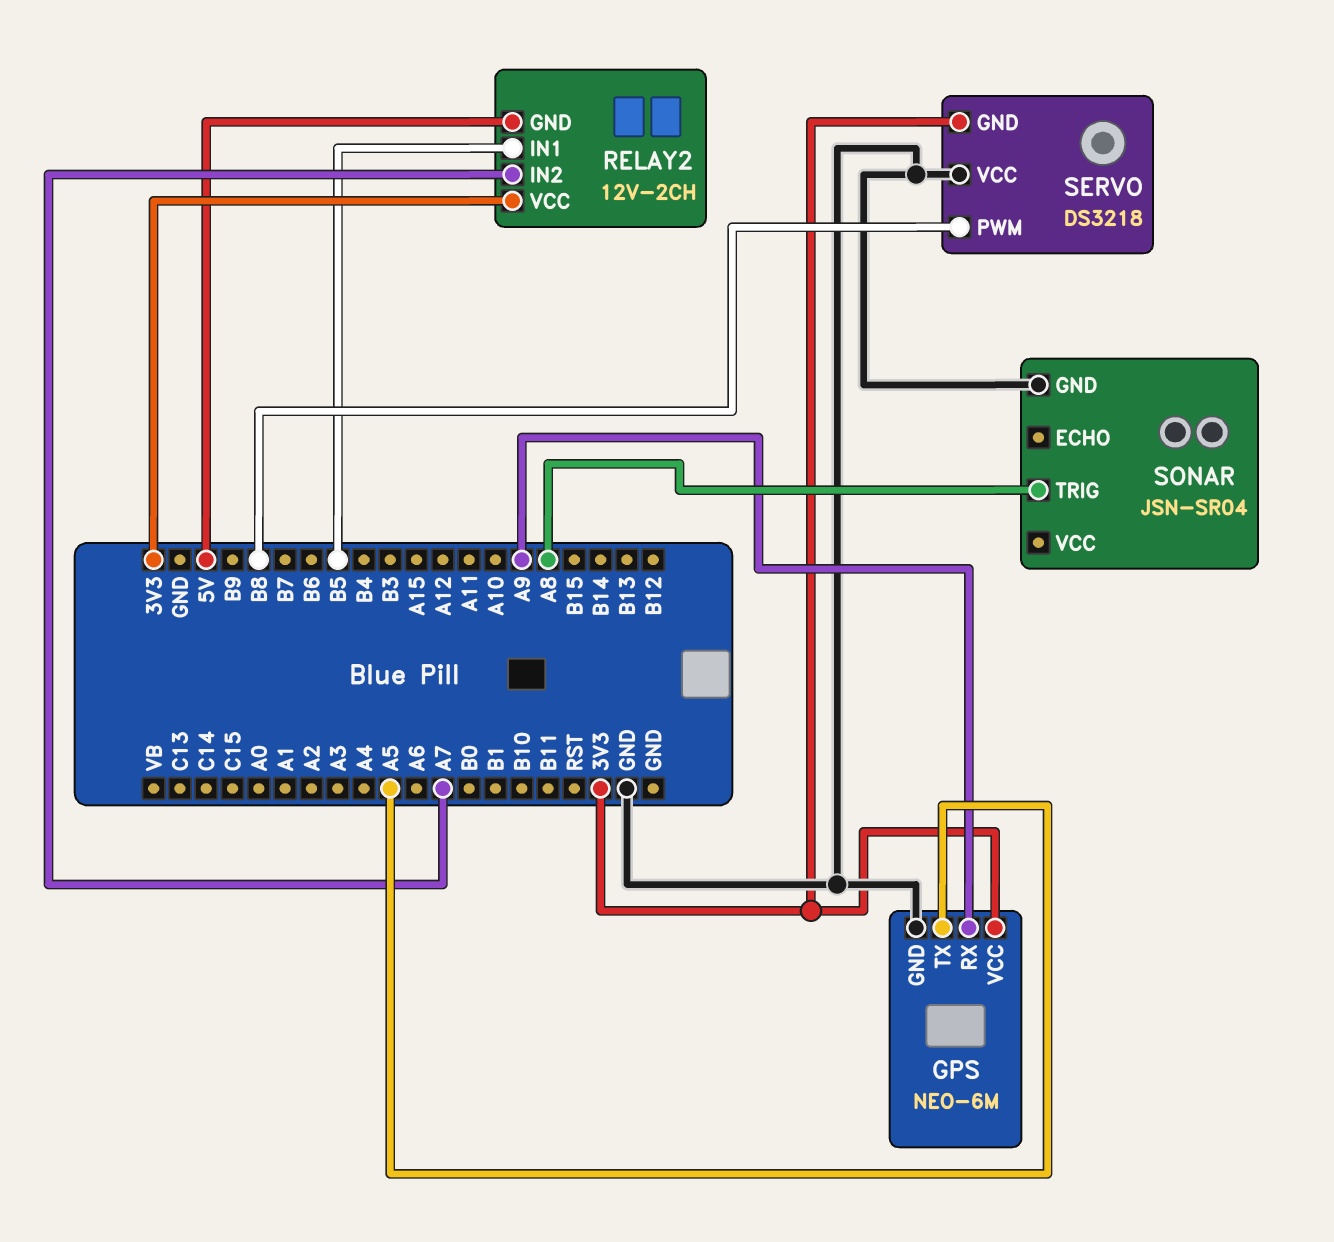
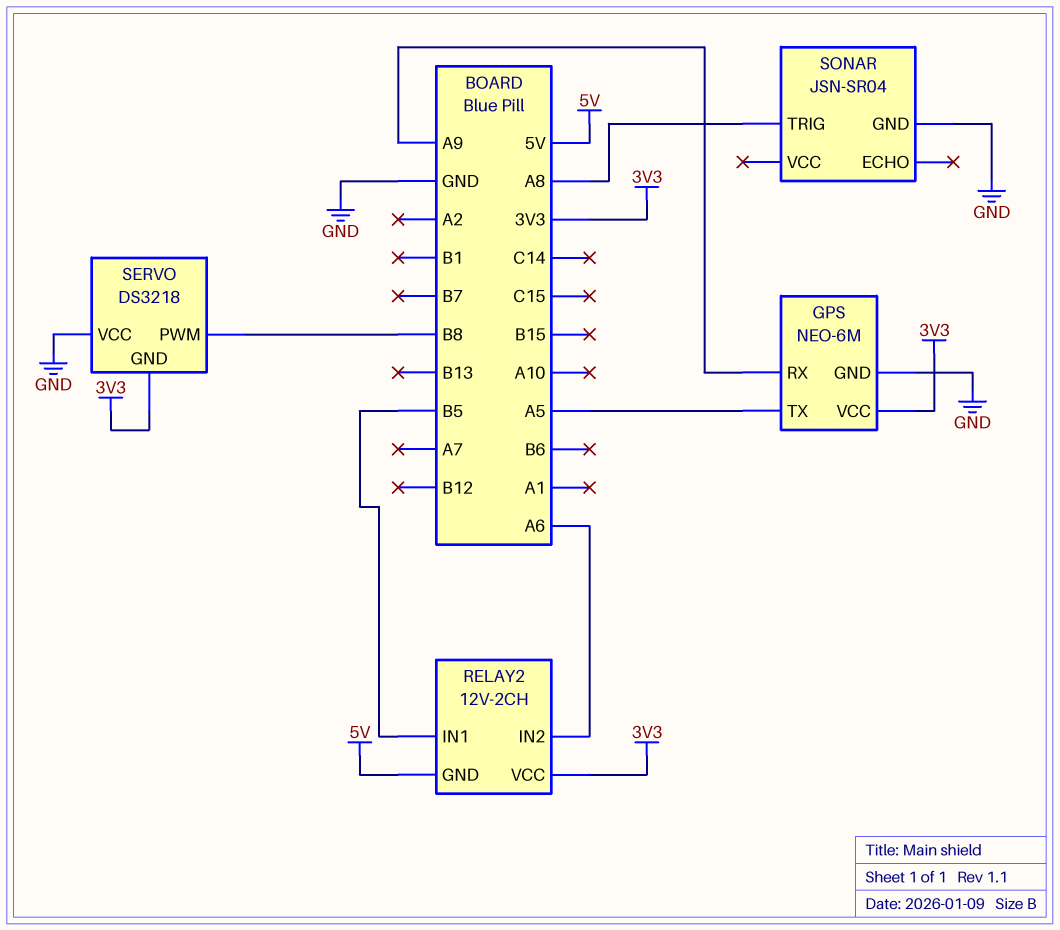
RELAY2 pin IN2: A7 -> A6

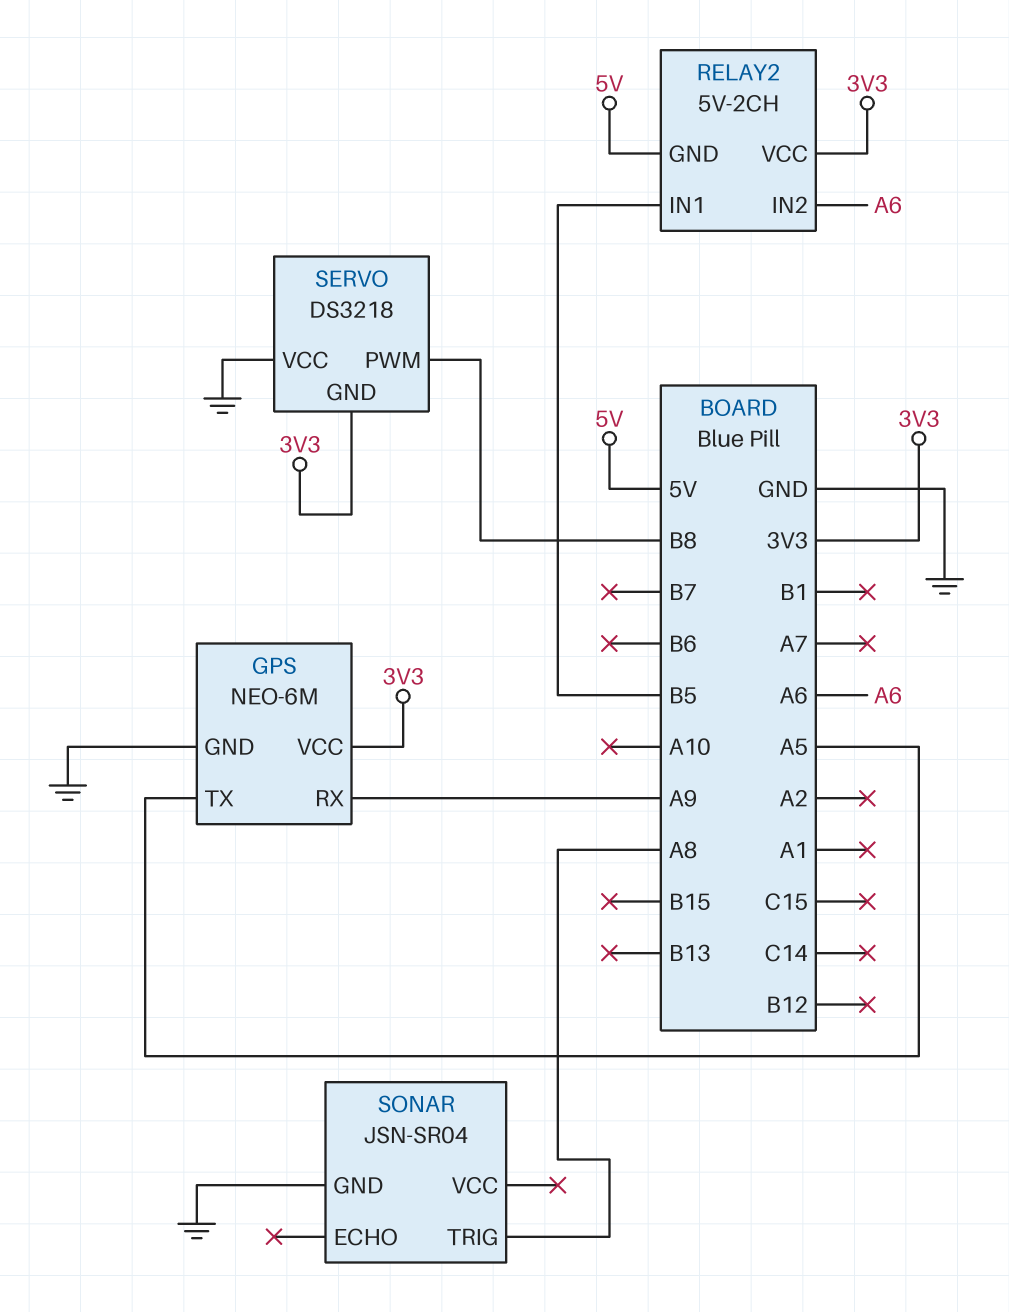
RELAY2: 12V-2CH -> 5V-2CH

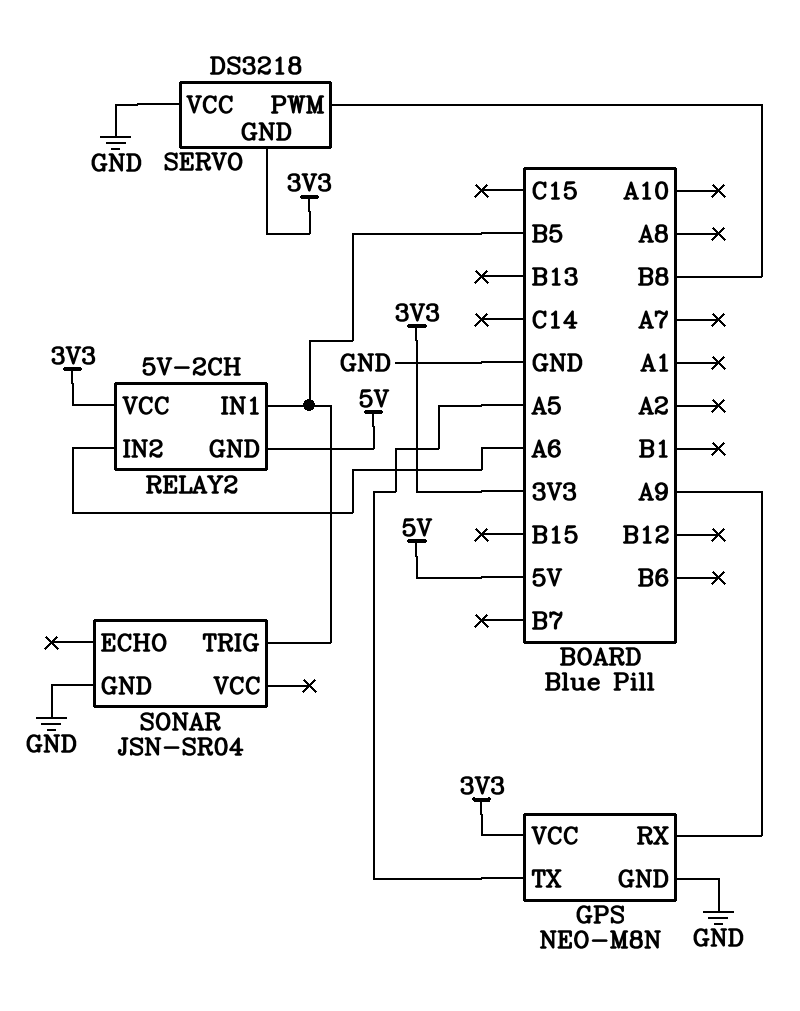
GPS: NEO-6M -> NEO-M8N
SONAR pin TRIG: A8 -> B5

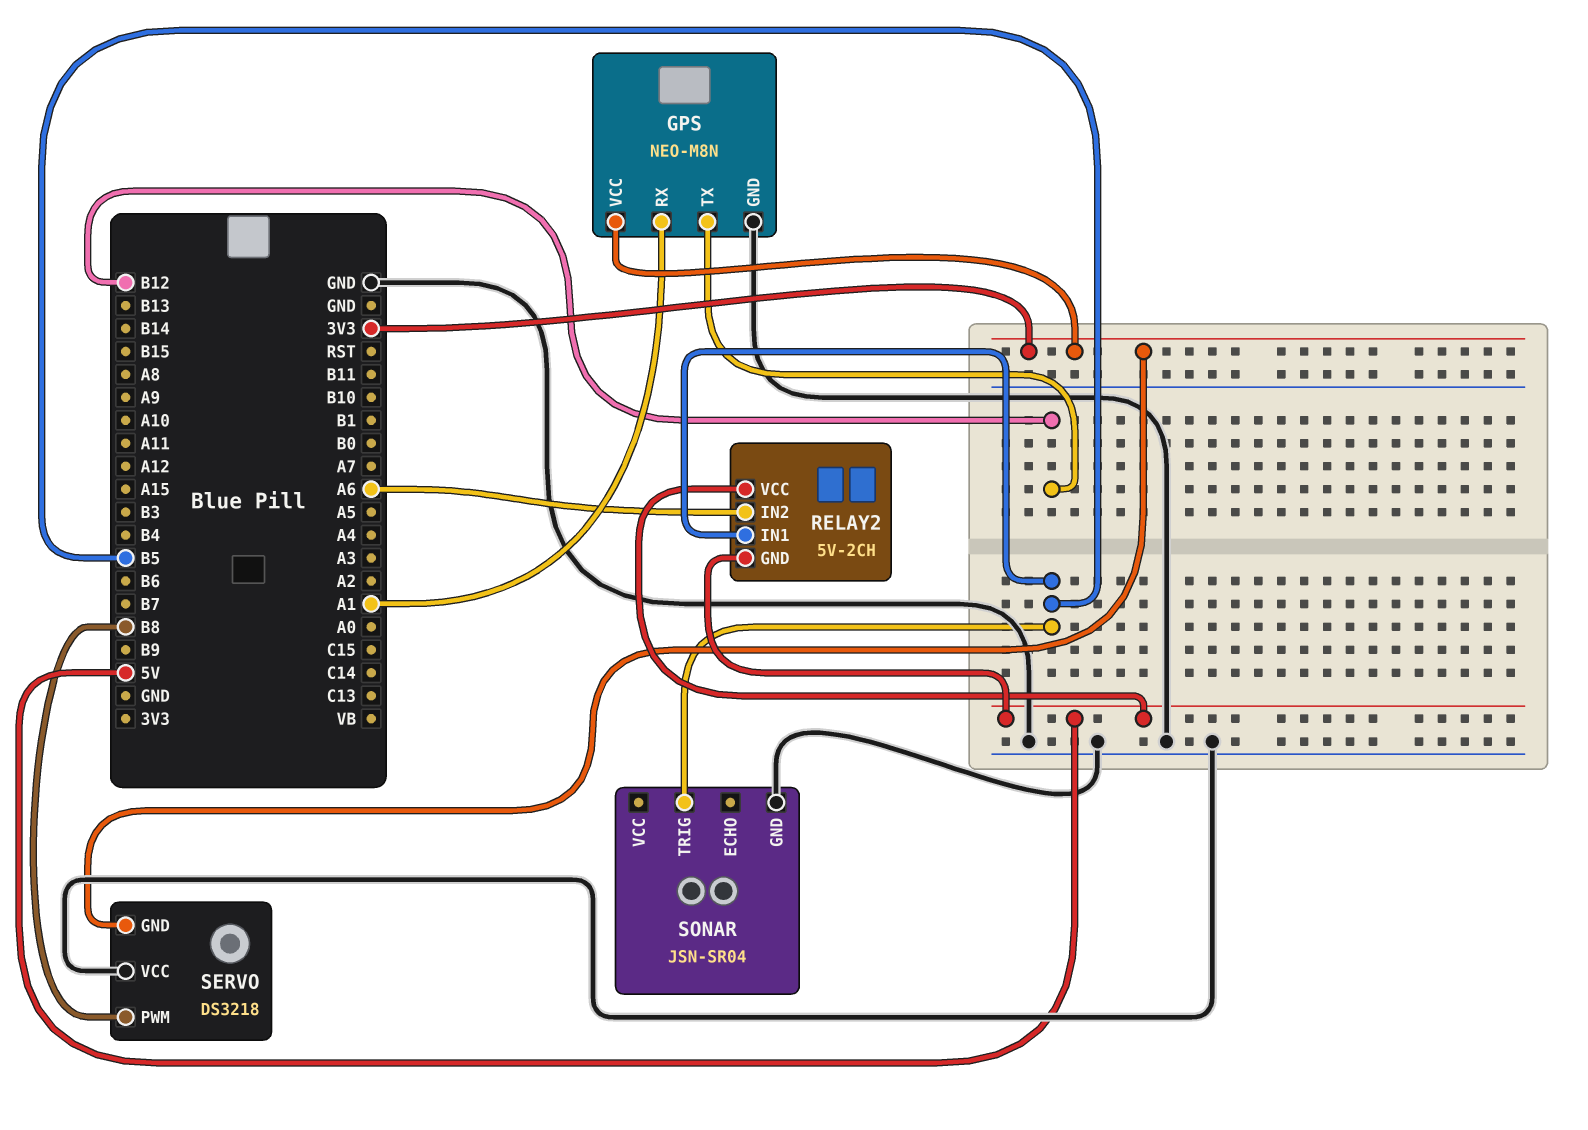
GPS pin RX: A9 -> A1
GPS pin TX: A5 -> B12
RELAY2 pin VCC: 3V3 -> 5V

